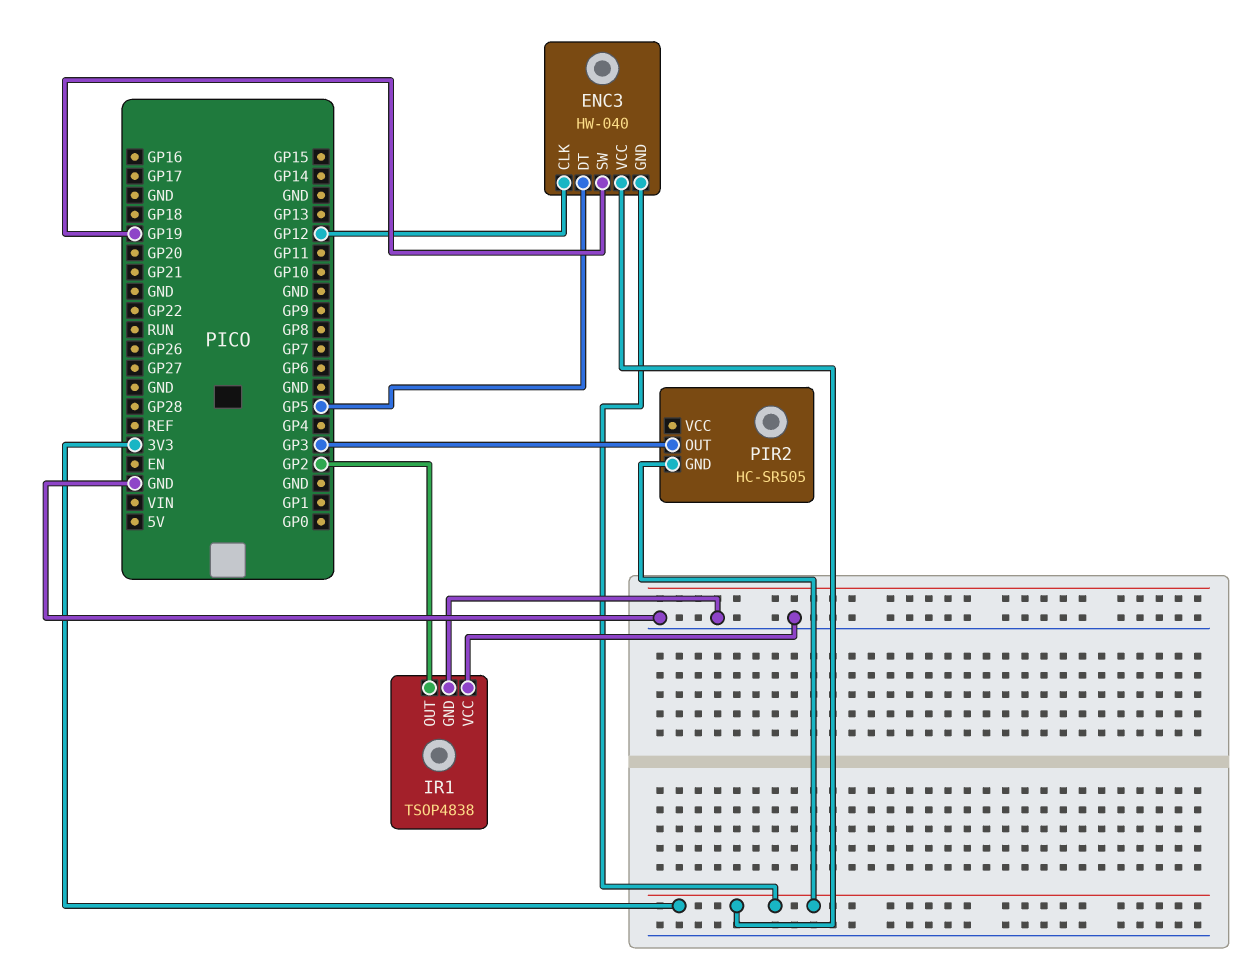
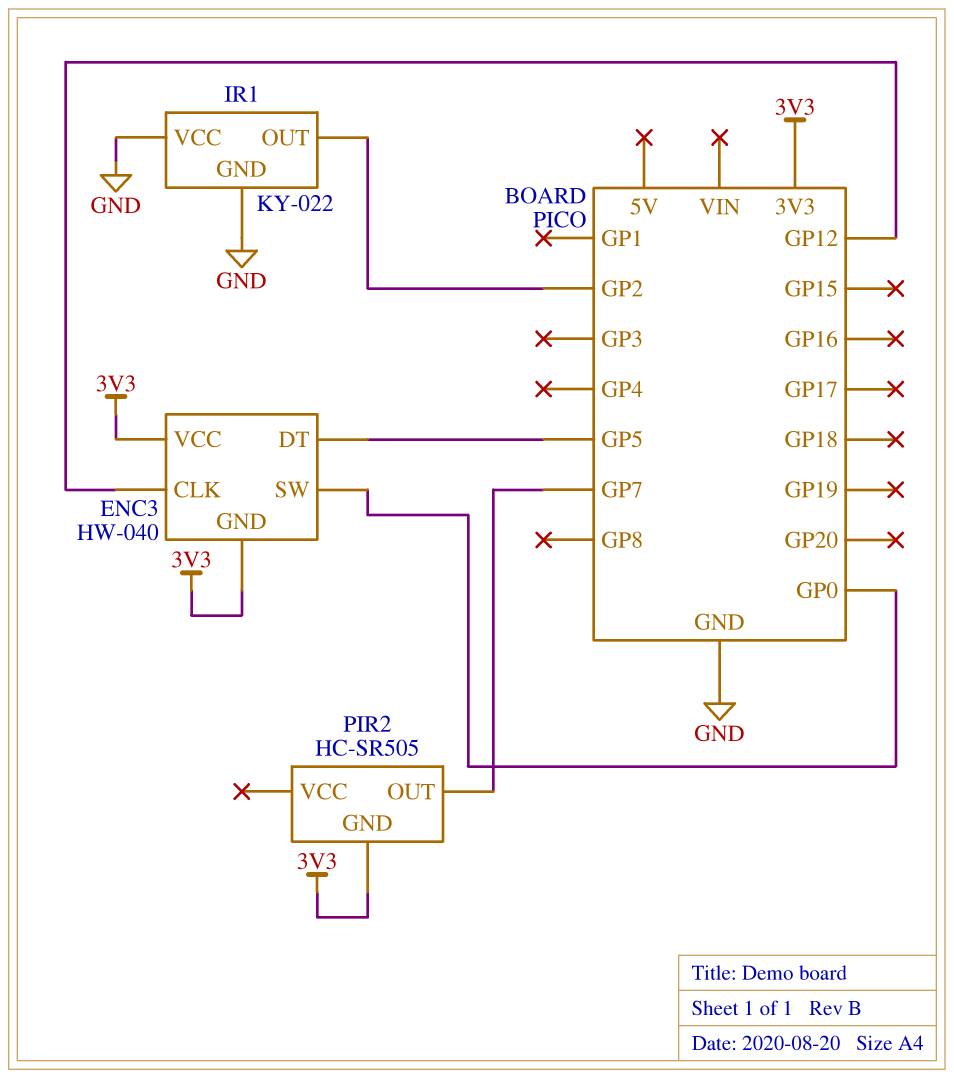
ENC3 pin SW: GP19 -> GP0
IR1: TSOP4838 -> KY-022
PIR2 pin OUT: GP3 -> GP7

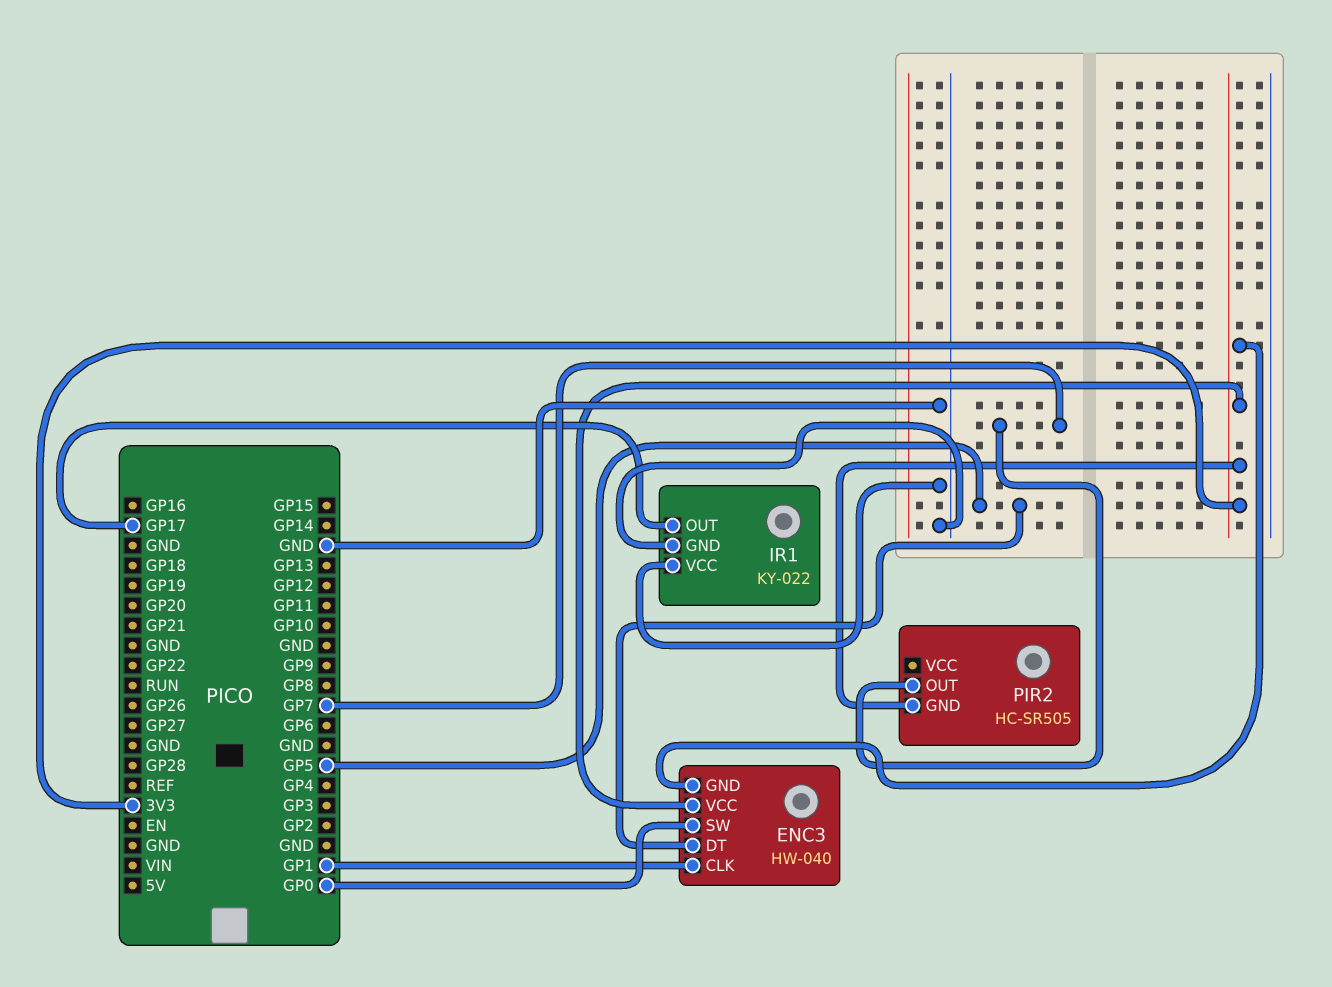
ENC3 pin CLK: GP12 -> GP1
IR1 pin OUT: GP2 -> GP17

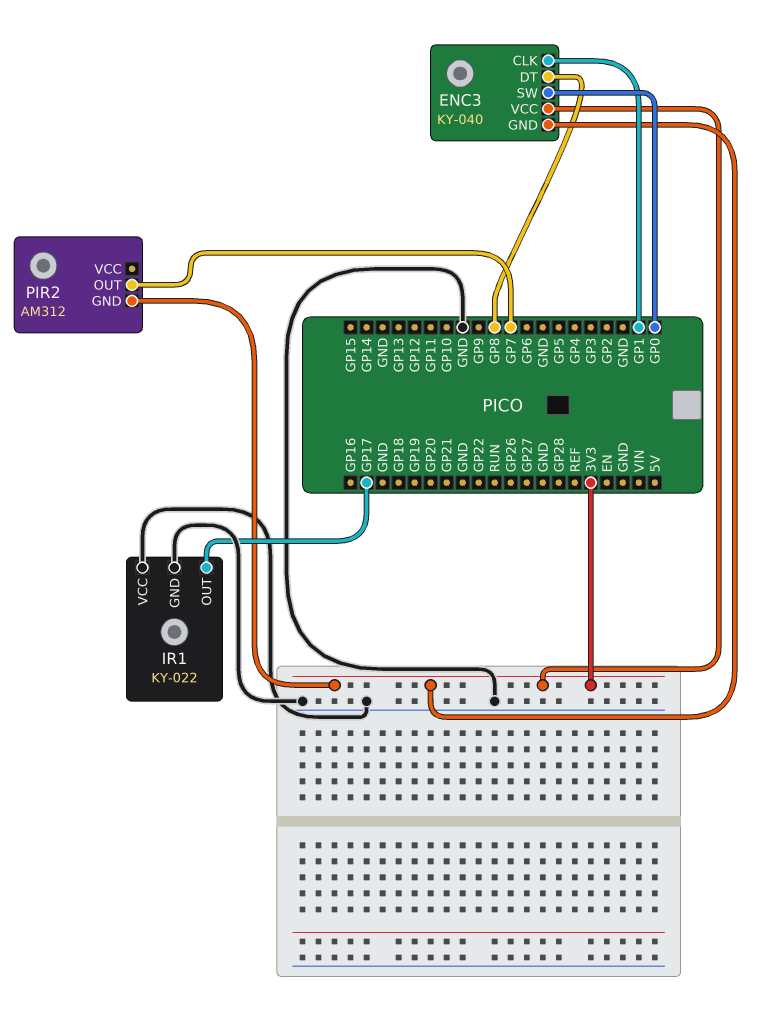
ENC3: HW-040 -> KY-040
ENC3 pin DT: GP5 -> GP8
PIR2: HC-SR505 -> AM312

